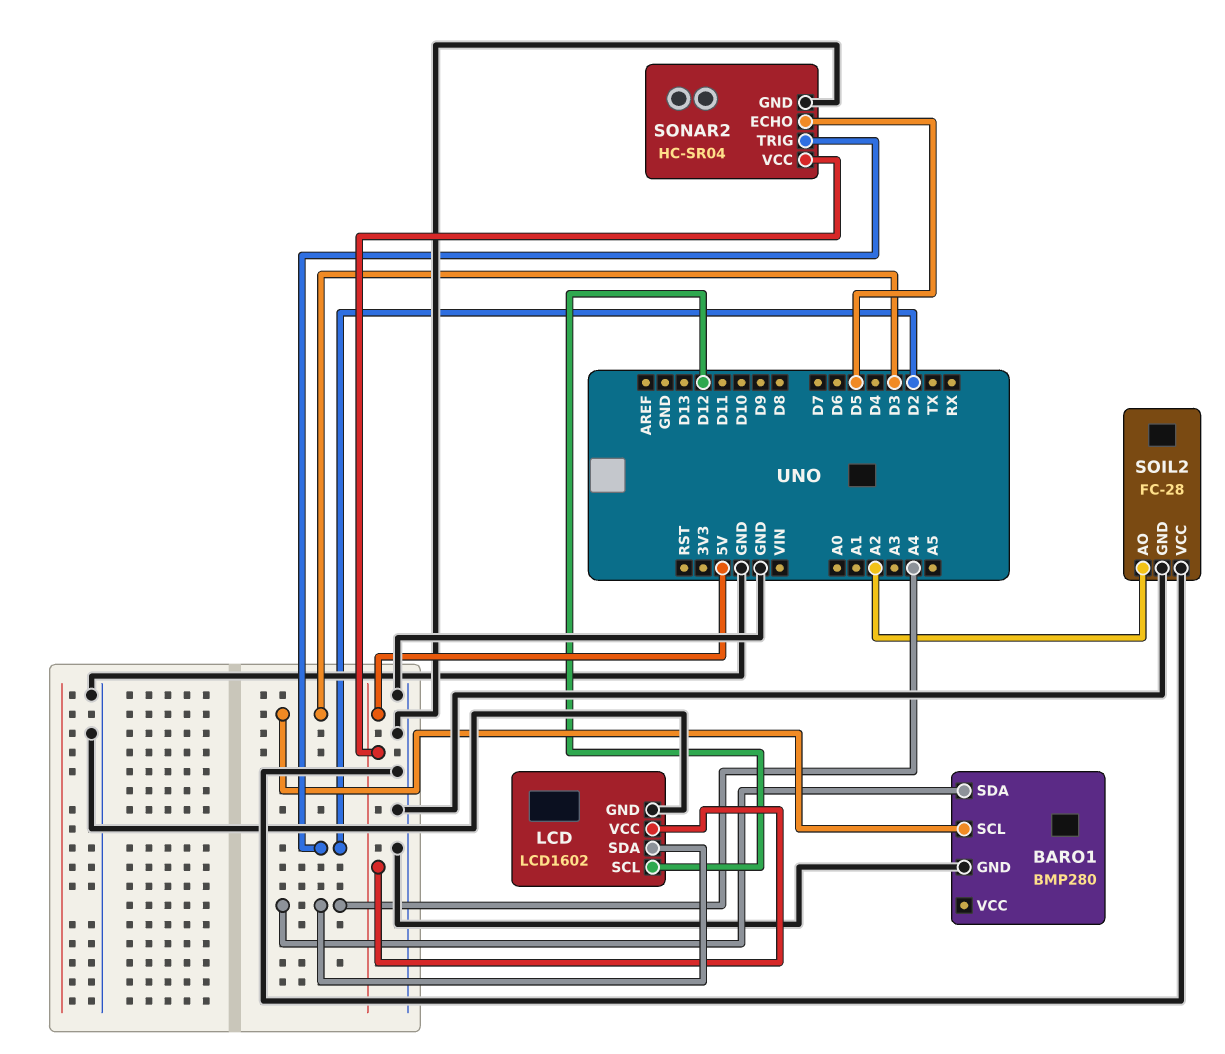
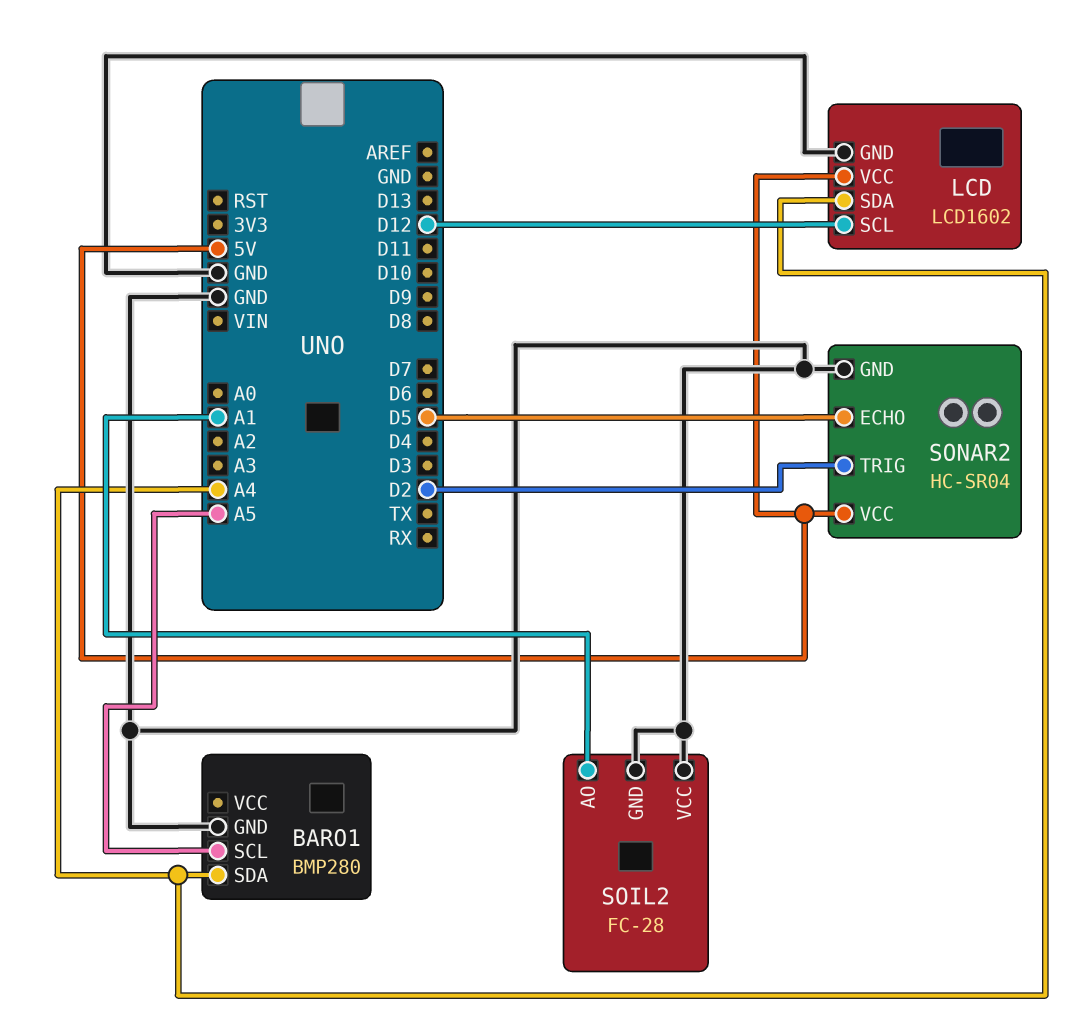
BARO1 pin SCL: D3 -> A5
SOIL2 pin AO: A2 -> A1

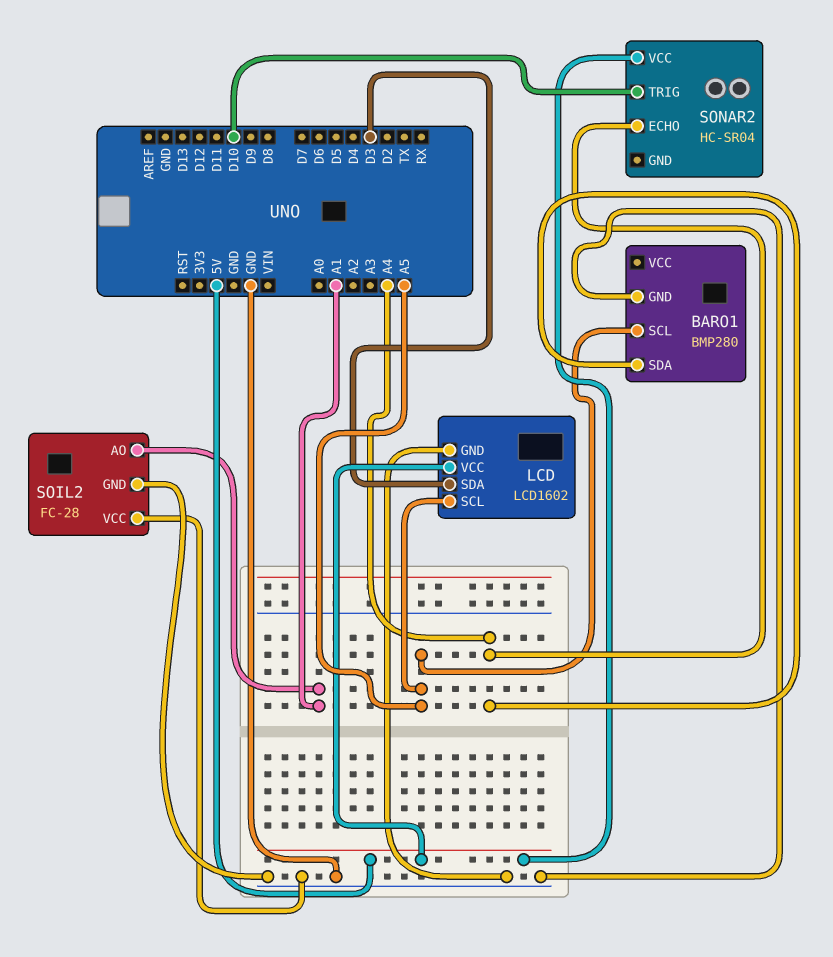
LCD pin SCL: D12 -> A5
LCD pin SDA: A4 -> D3
SONAR2 pin ECHO: D5 -> A4
SONAR2 pin GND: GND -> none
SONAR2 pin TRIG: D2 -> D10

